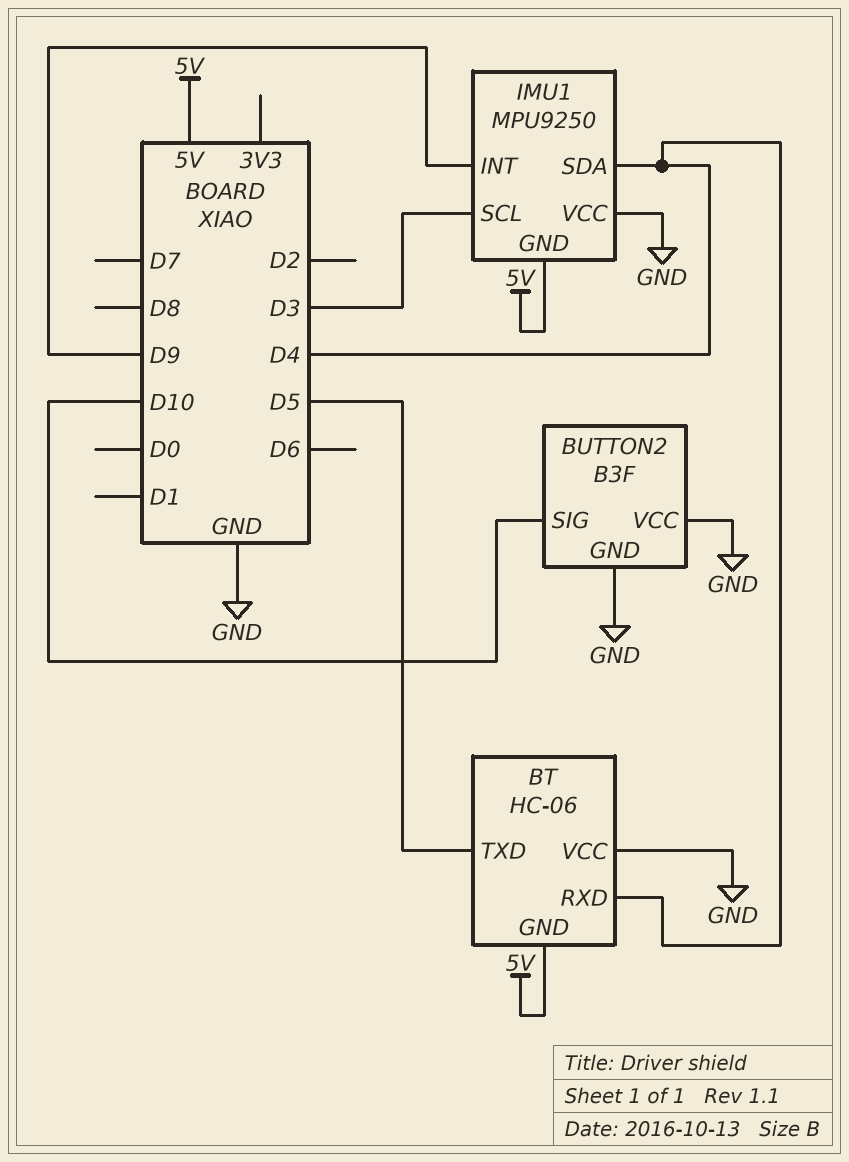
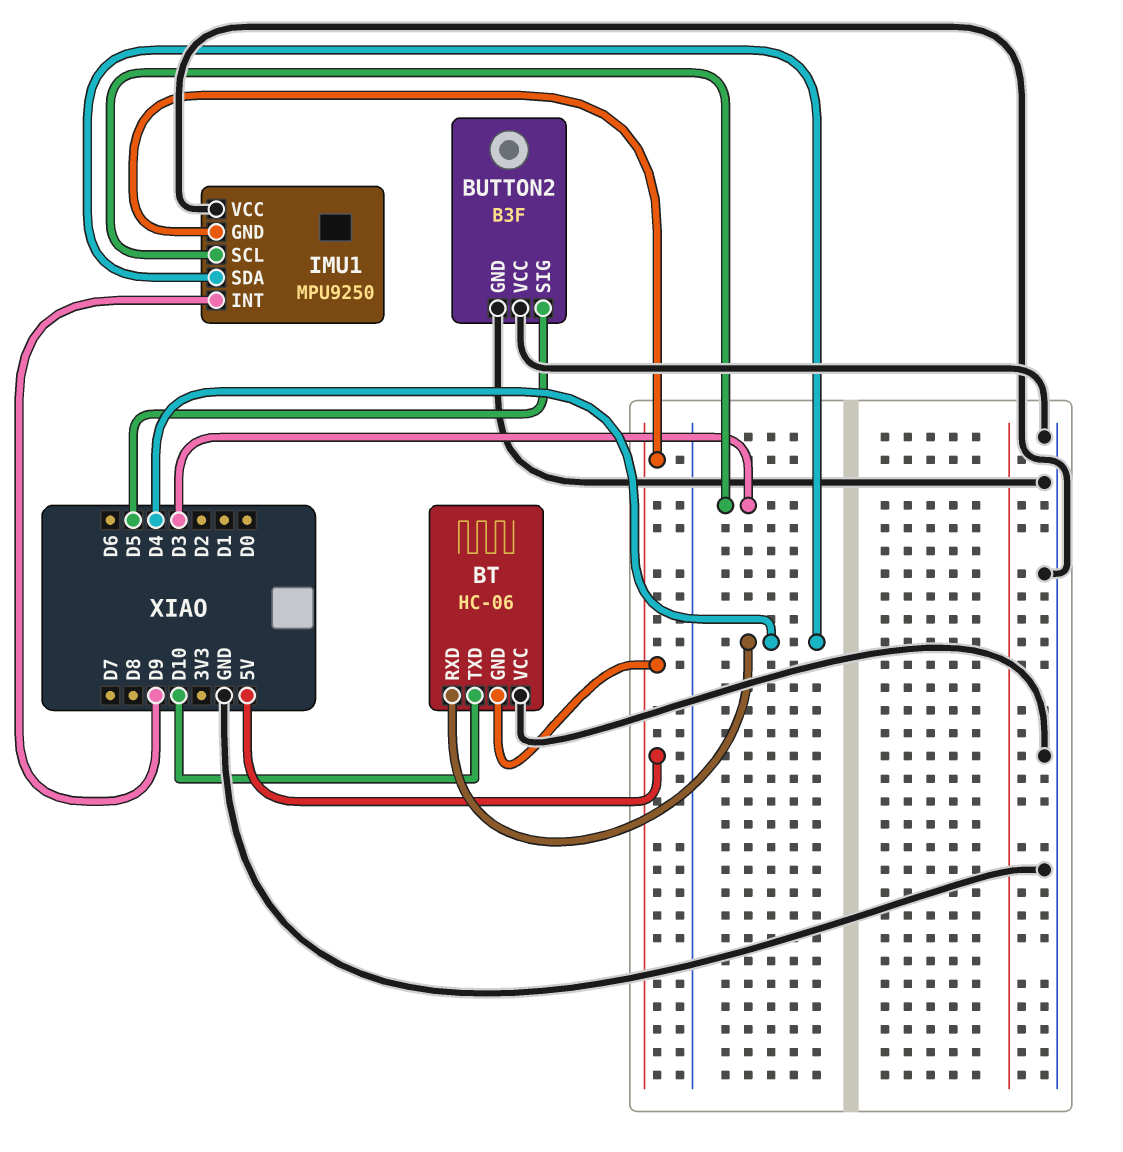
BT pin TXD: D5 -> D10
BUTTON2 pin SIG: D10 -> D5

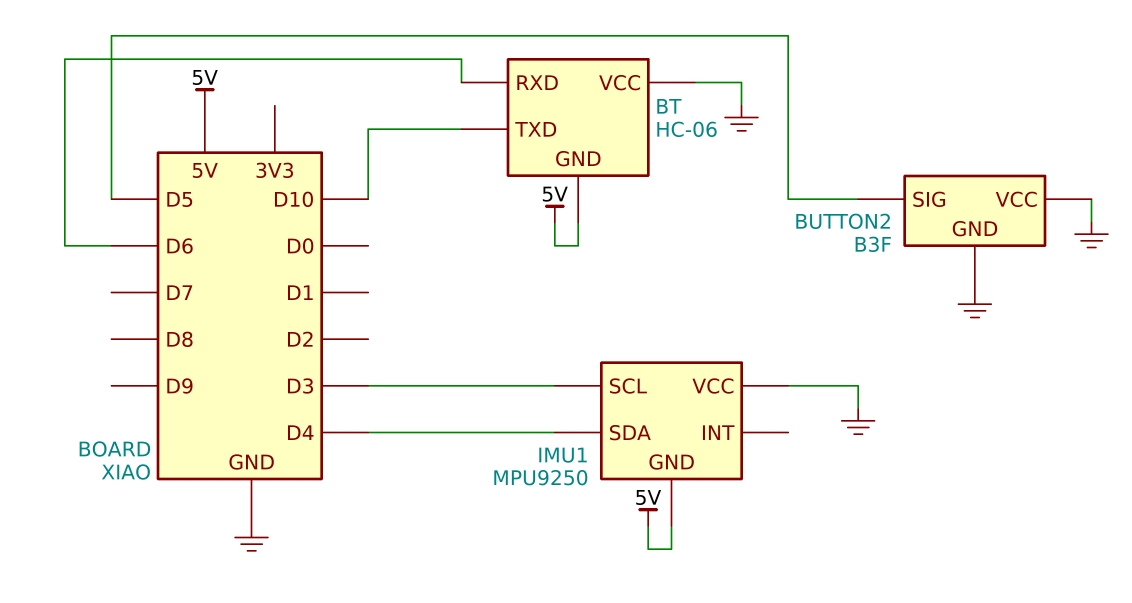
BT pin RXD: D4 -> D6
IMU1 pin INT: D9 -> none

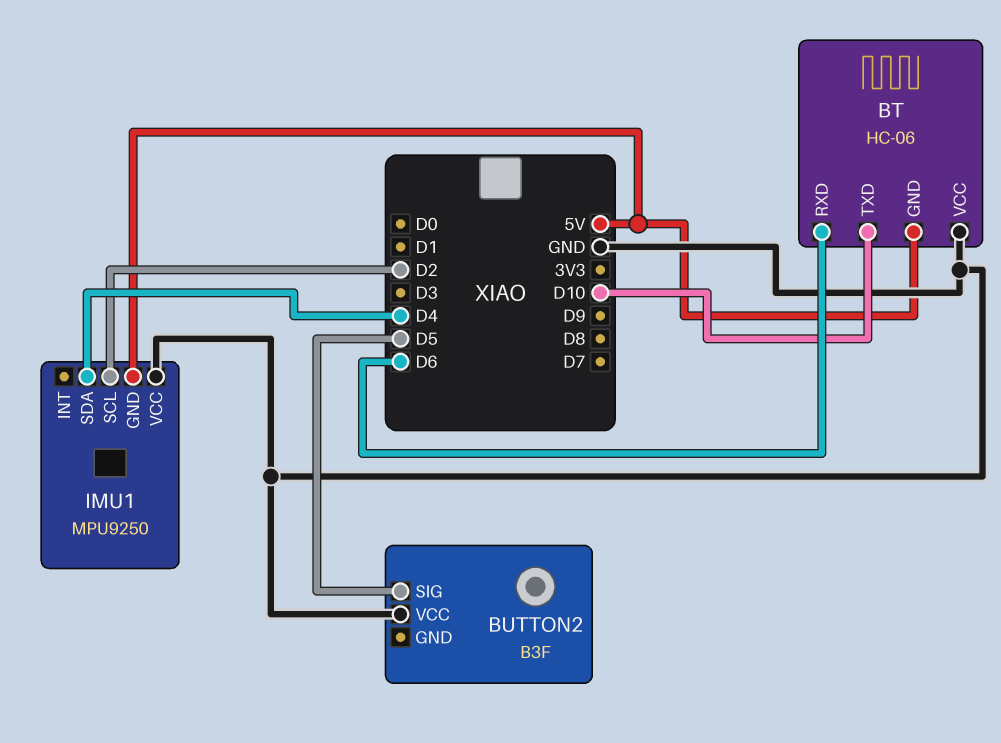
BUTTON2 pin GND: GND -> none
IMU1 pin SCL: D3 -> D2

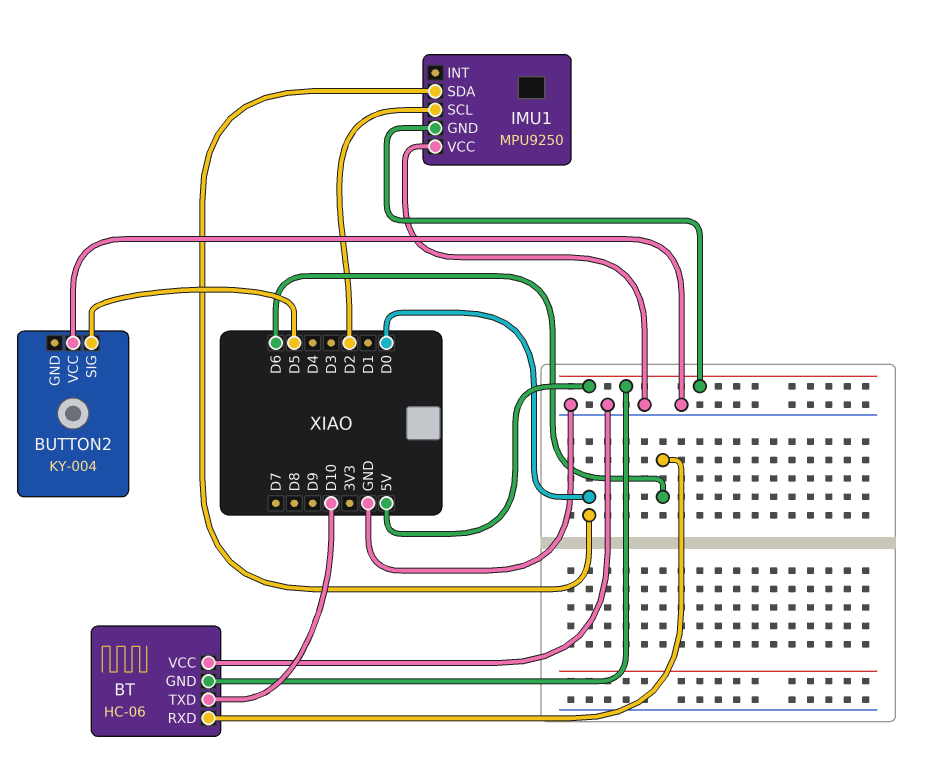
BUTTON2: B3F -> KY-004
IMU1 pin SDA: D4 -> D0

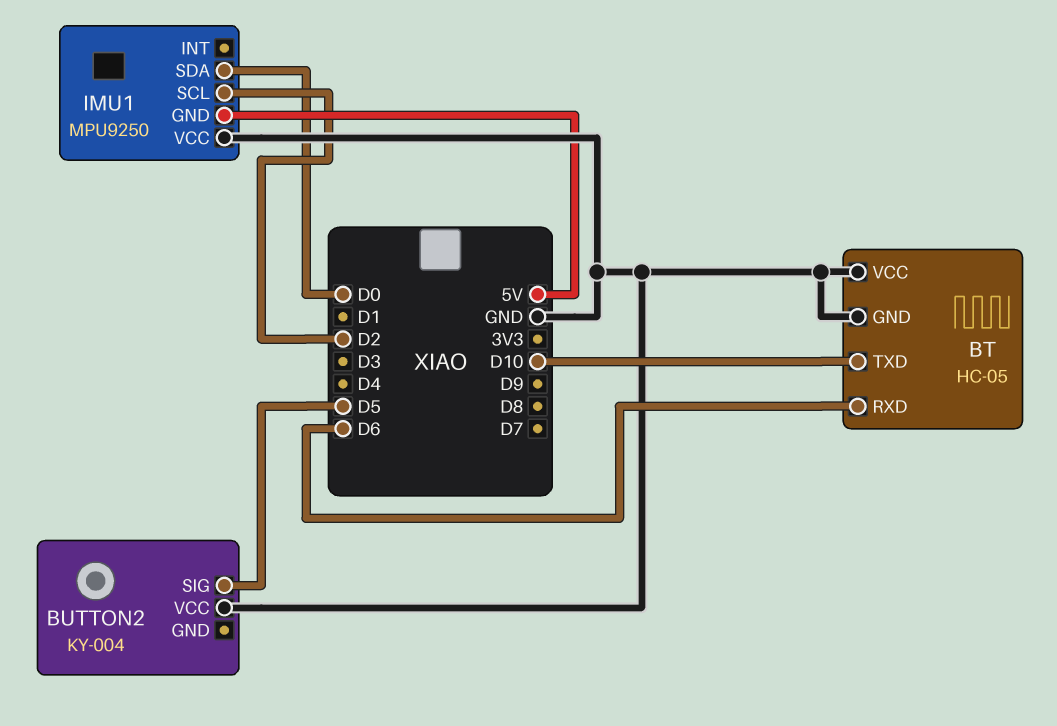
BT: HC-06 -> HC-05
BT pin GND: 5V -> GND

